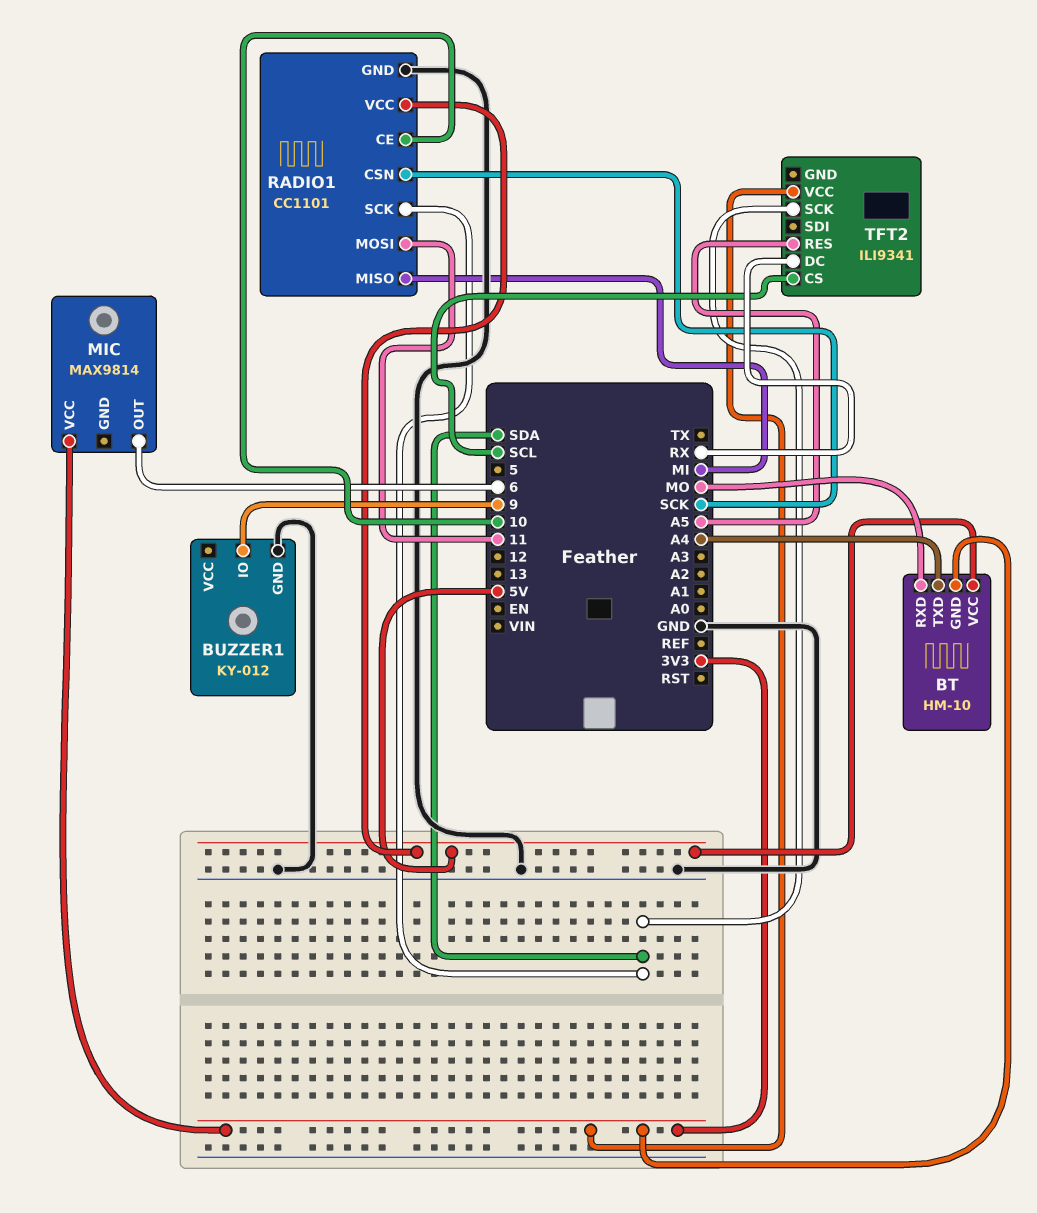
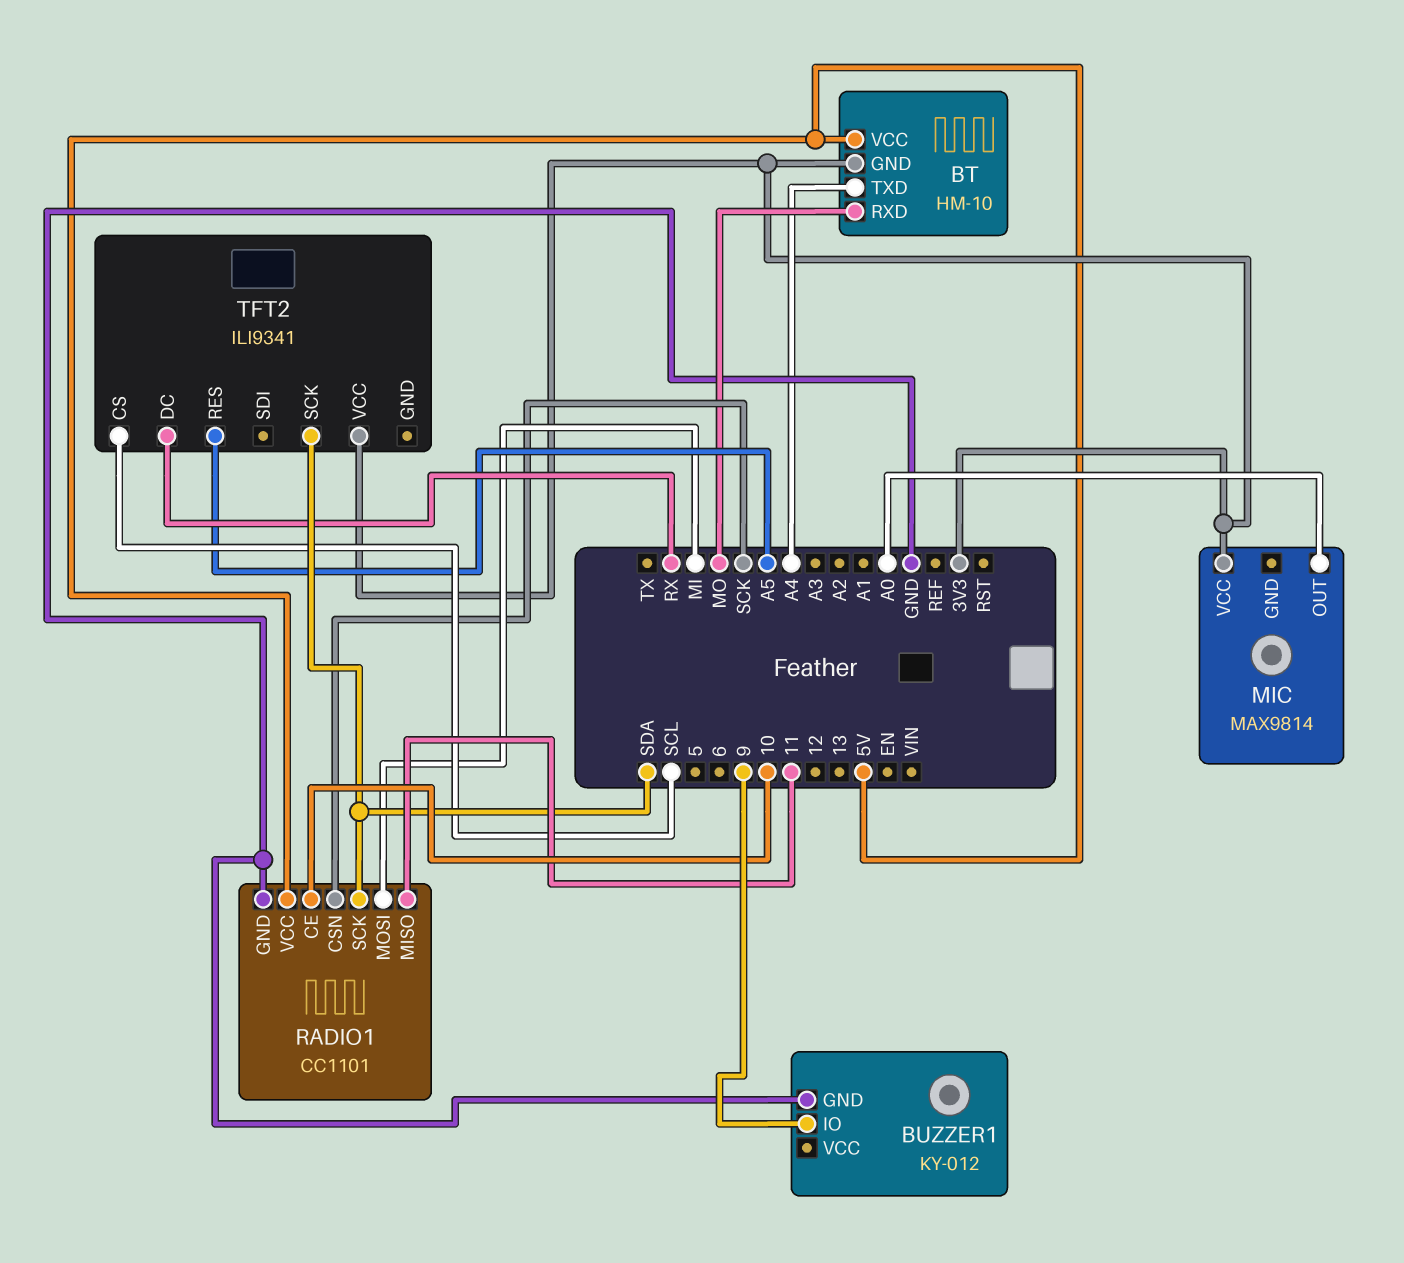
MIC pin OUT: 6 -> A0
RADIO1 pin MISO: MI -> 11
RADIO1 pin MOSI: 11 -> MI

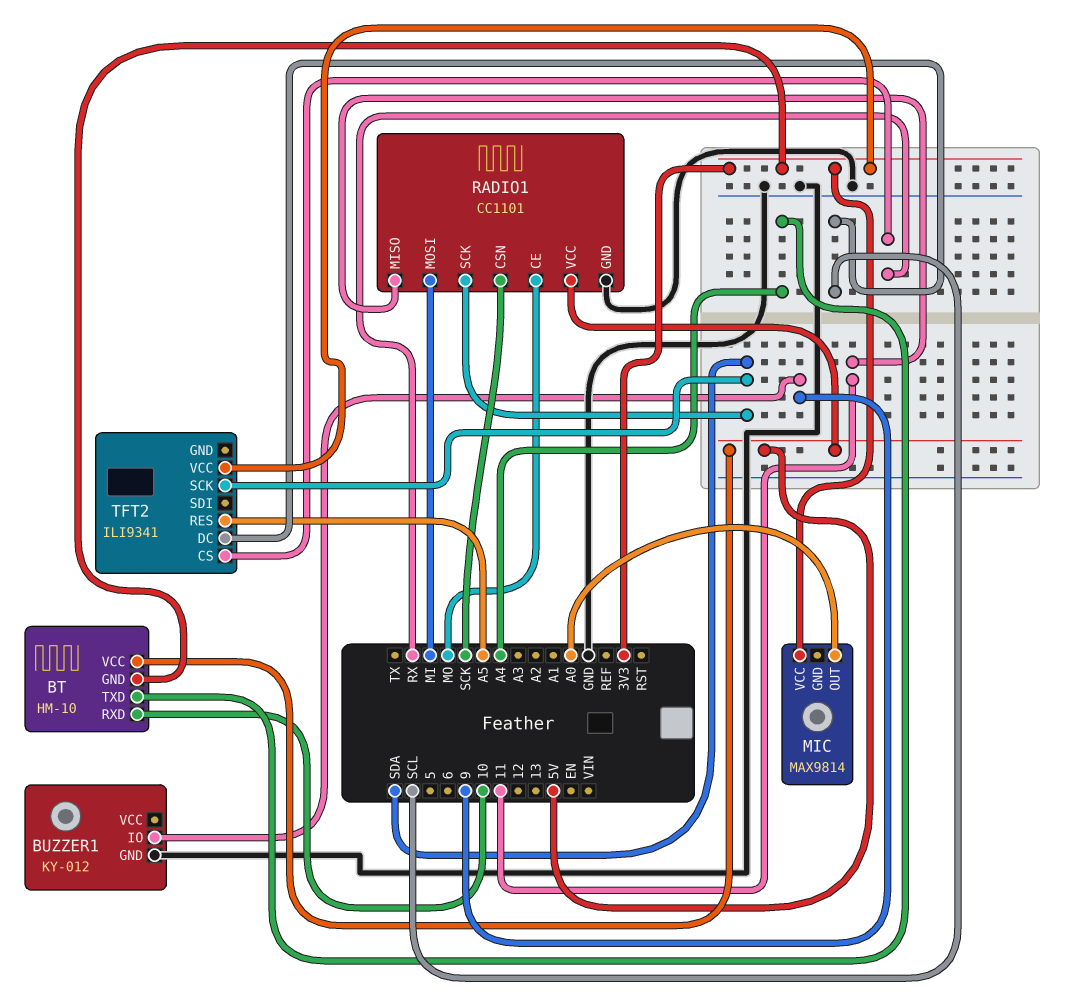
BT pin RXD: MO -> 10
RADIO1 pin CE: 10 -> MO
TFT2 pin CS: SCL -> RX
TFT2 pin DC: RX -> SCL

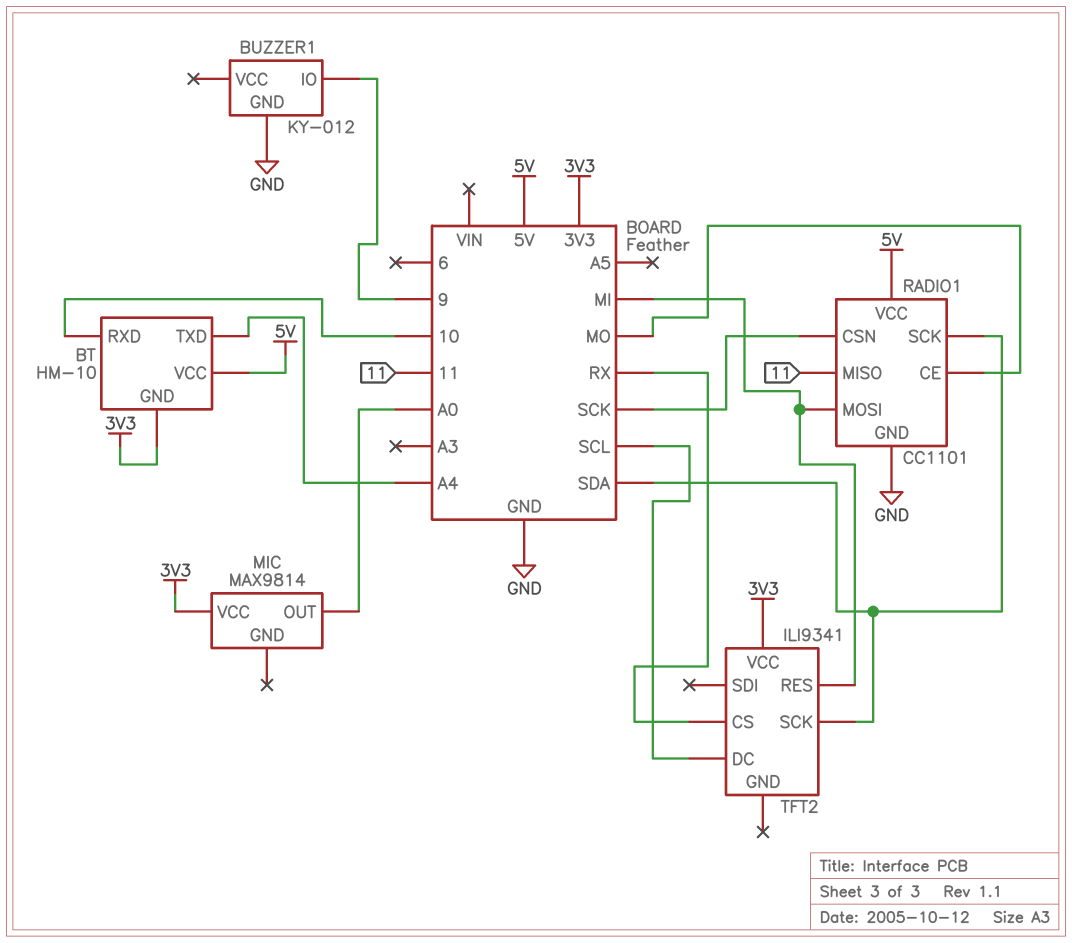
TFT2 pin RES: A5 -> MI

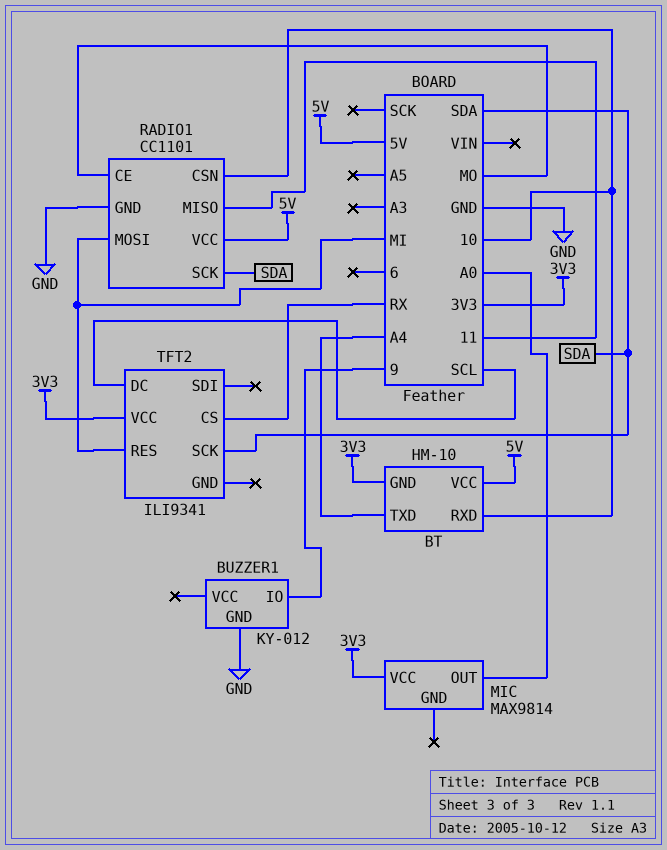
RADIO1 pin CSN: SCK -> 10

